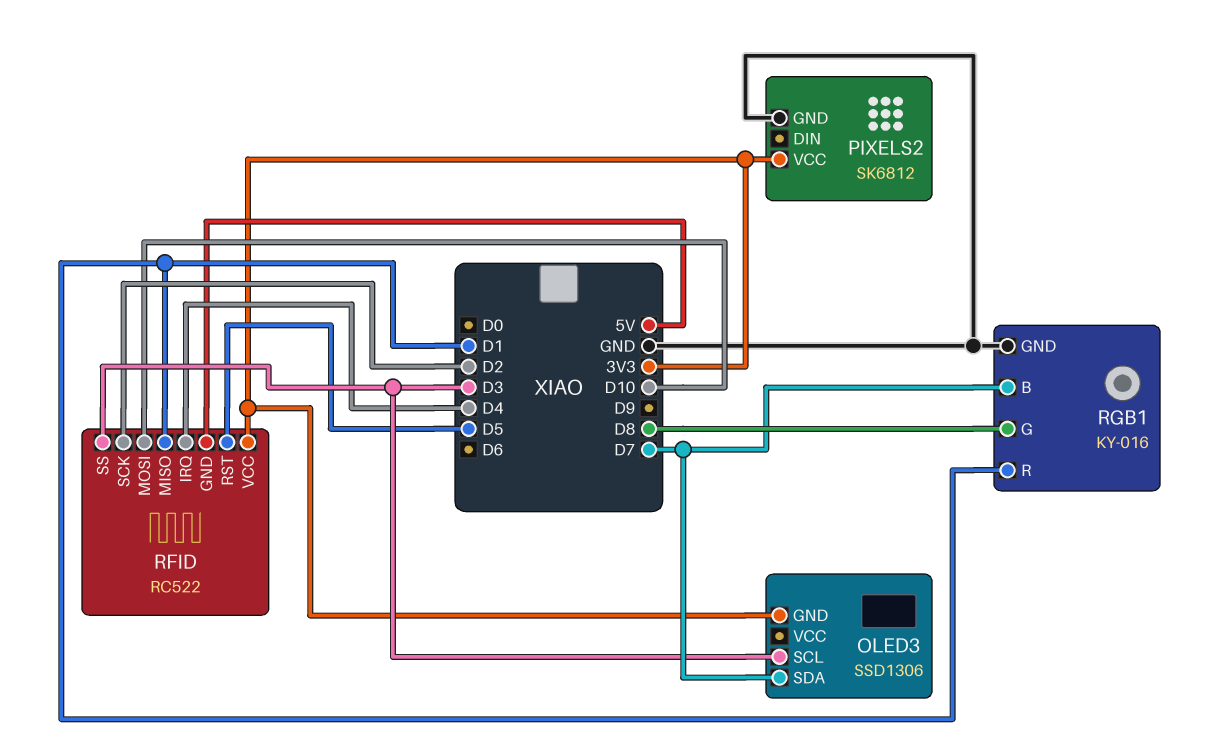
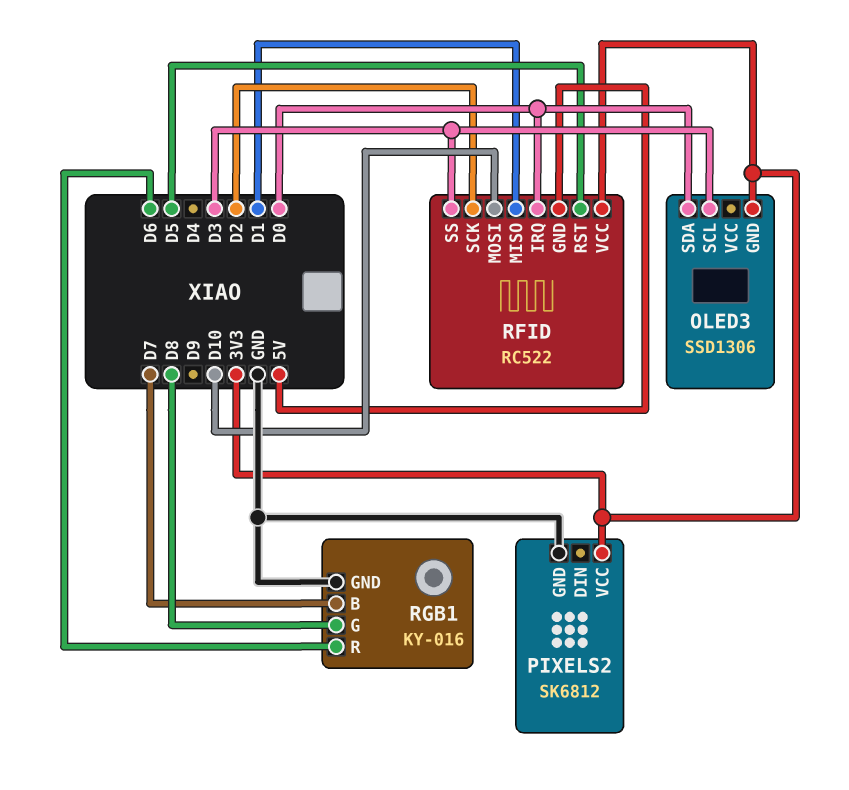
OLED3 pin SDA: D7 -> D0
RFID pin IRQ: D4 -> D0
RGB1 pin R: D1 -> D6

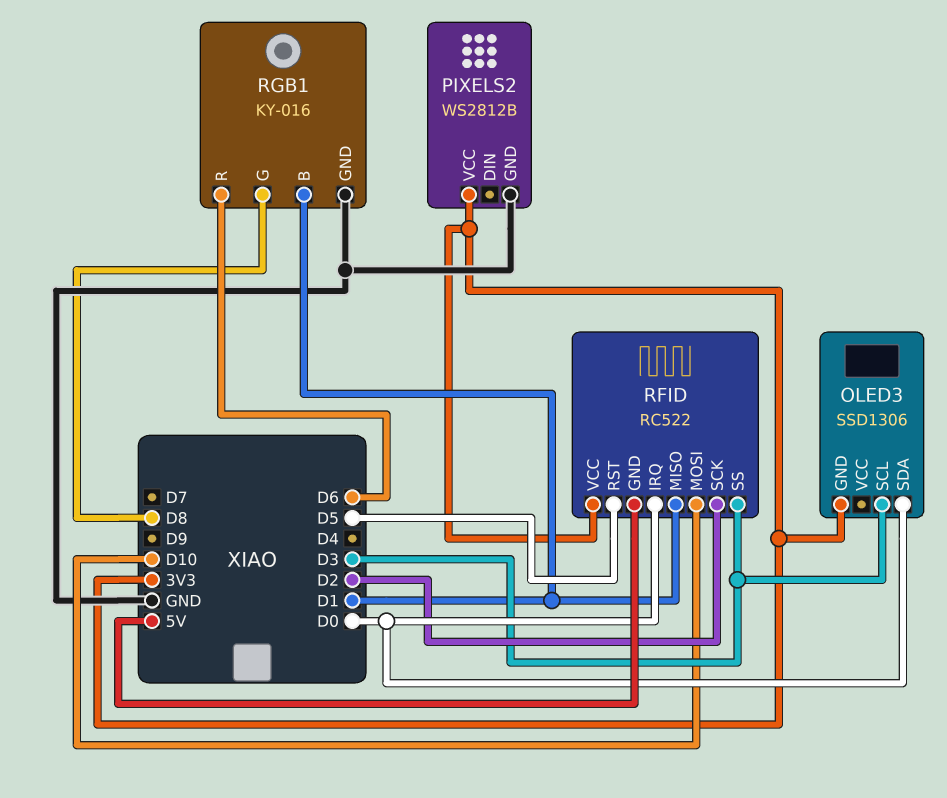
PIXELS2: SK6812 -> WS2812B
RGB1 pin B: D7 -> D1

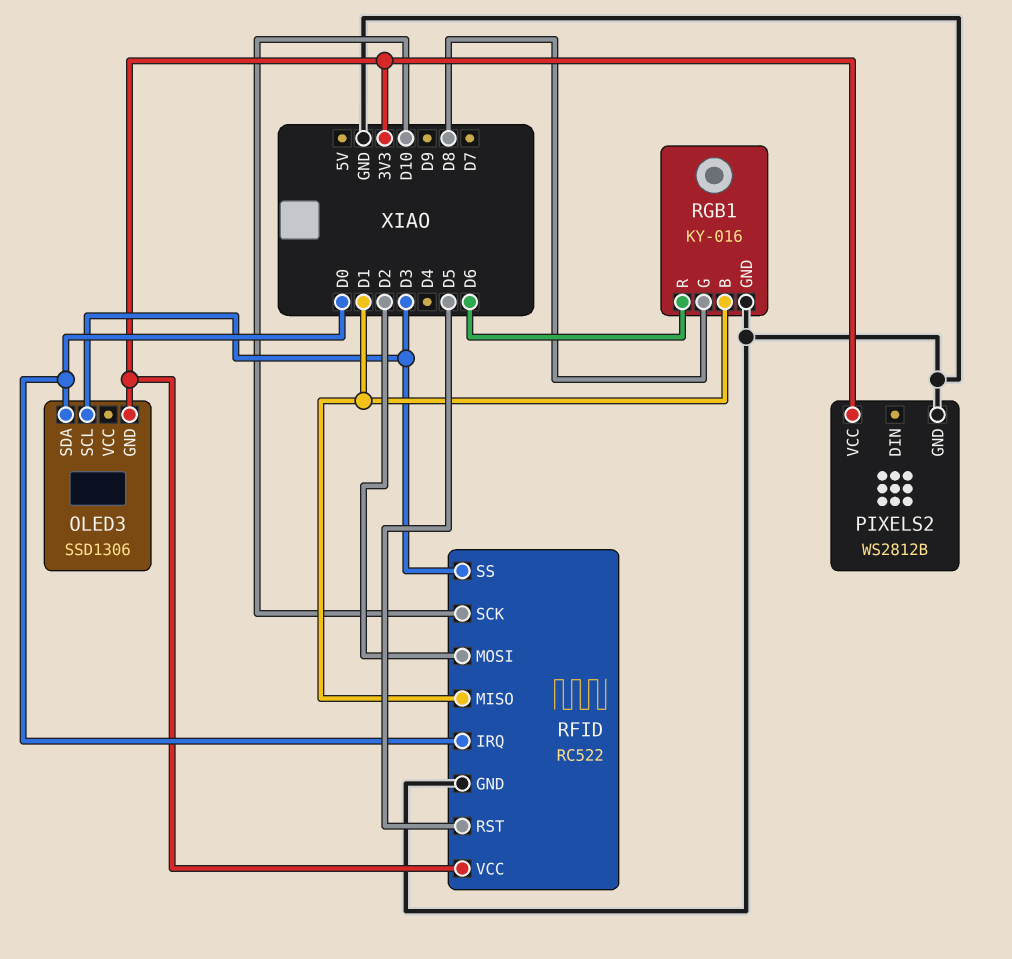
RFID pin GND: 5V -> GND
RFID pin MOSI: D10 -> D2
RFID pin SCK: D2 -> D10

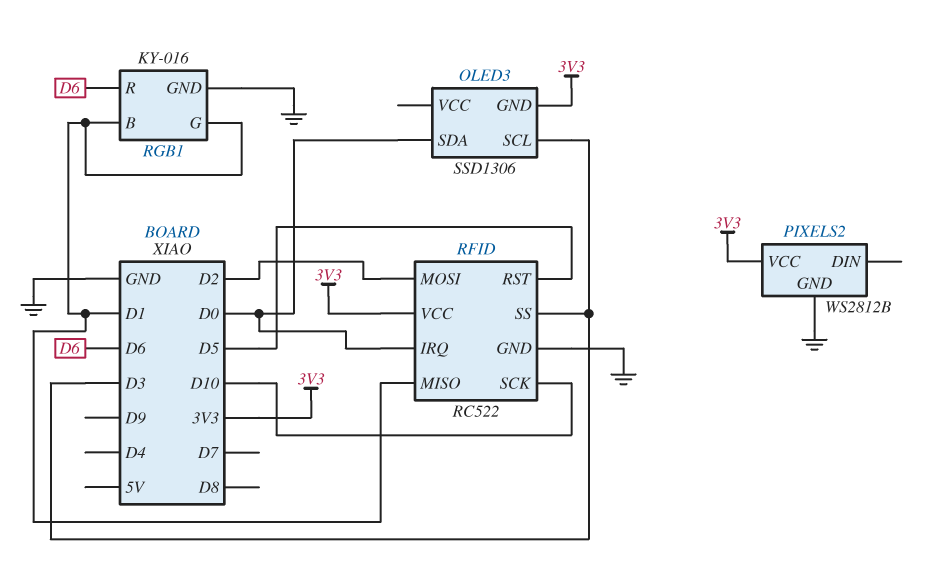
RGB1 pin G: D8 -> D1

